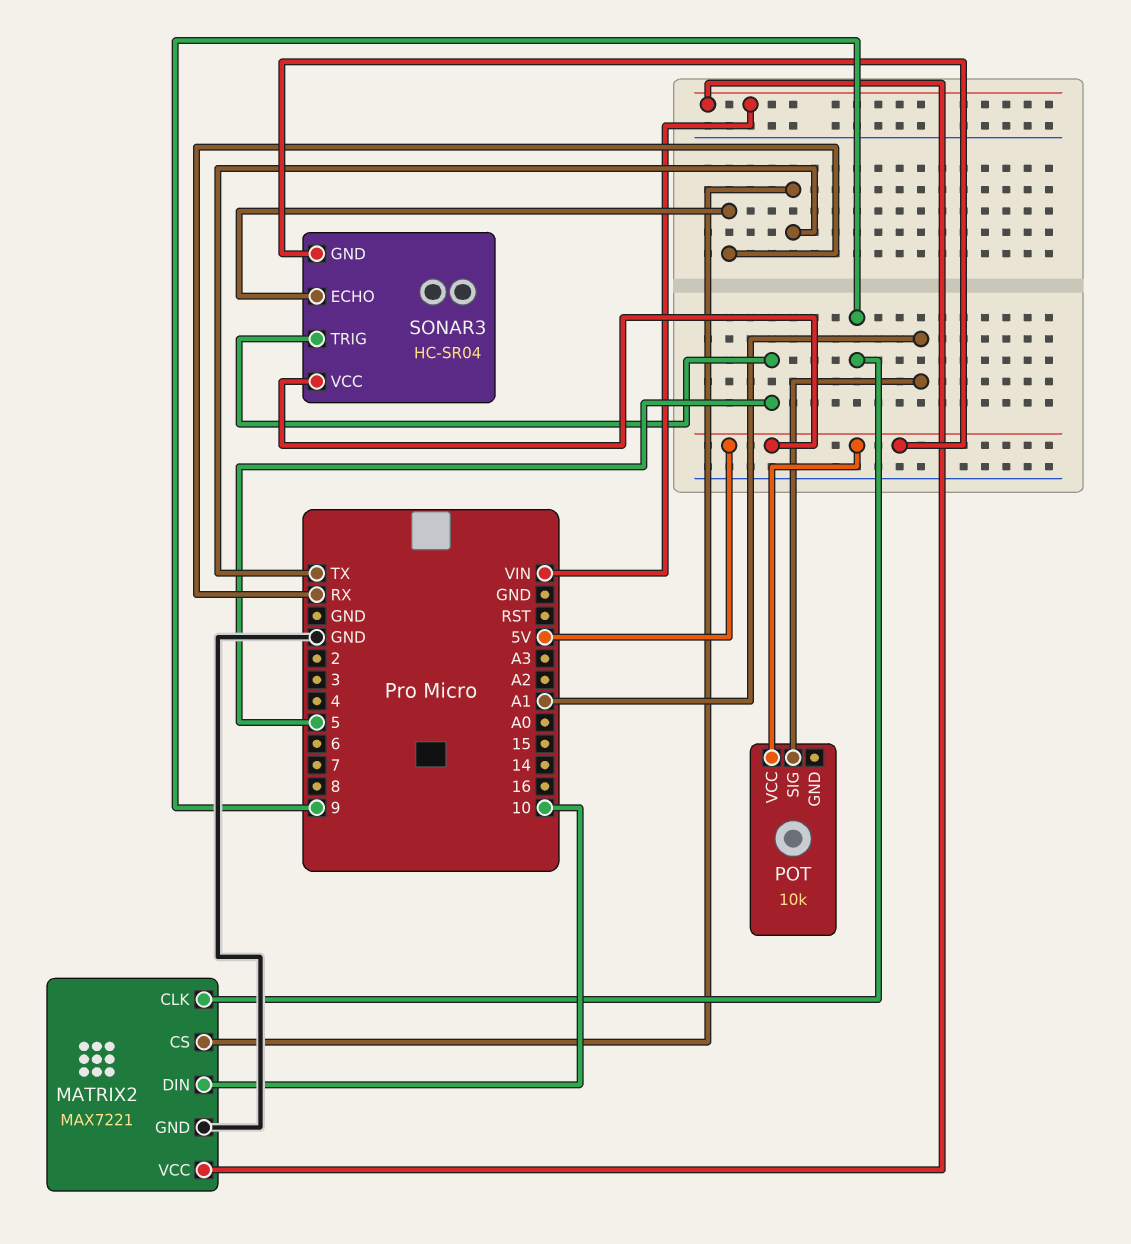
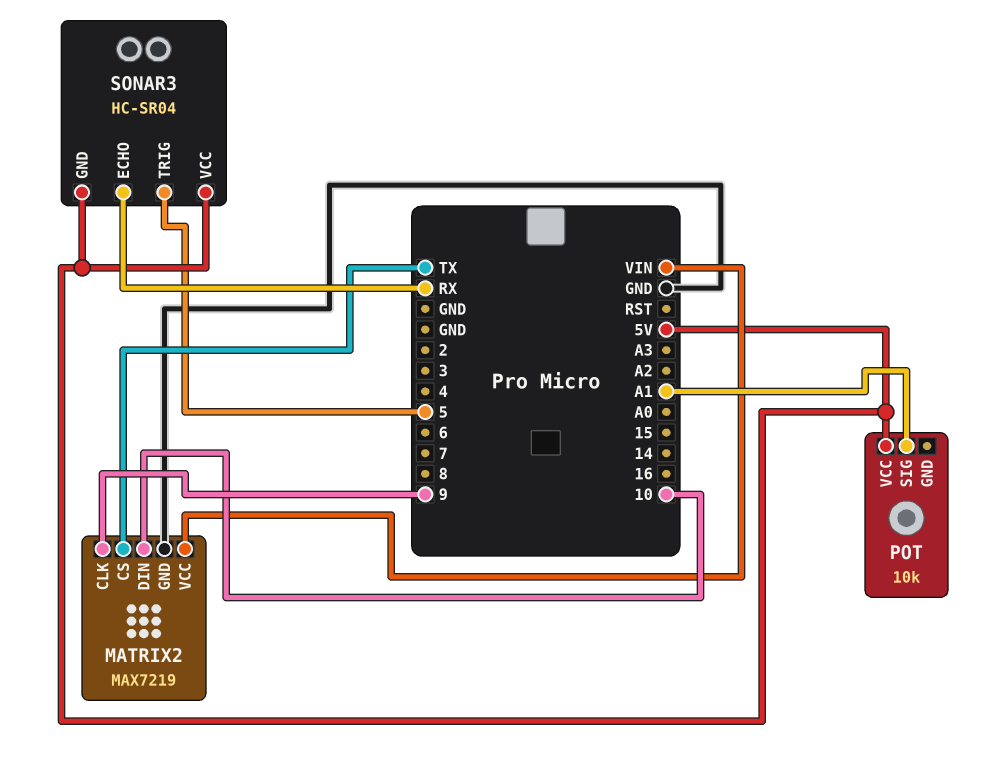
MATRIX2: MAX7221 -> MAX7219

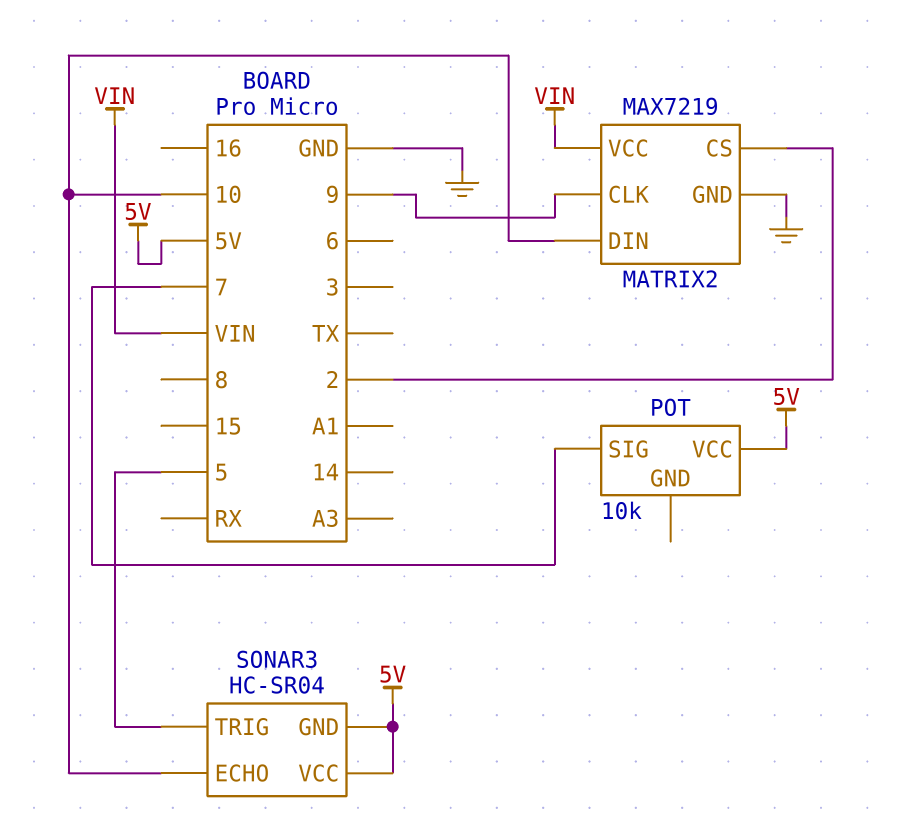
MATRIX2 pin CS: TX -> 2
POT pin SIG: A1 -> 7
SONAR3 pin ECHO: RX -> 10

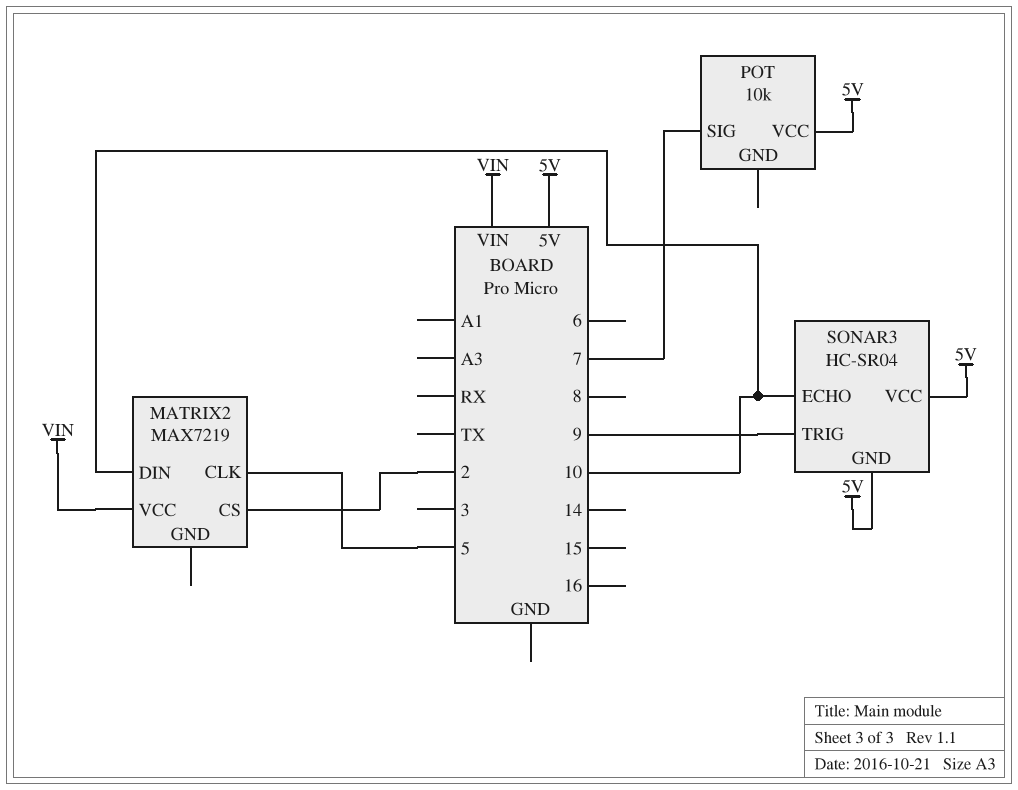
MATRIX2 pin CLK: 9 -> 5
MATRIX2 pin GND: GND -> none
SONAR3 pin TRIG: 5 -> 9

